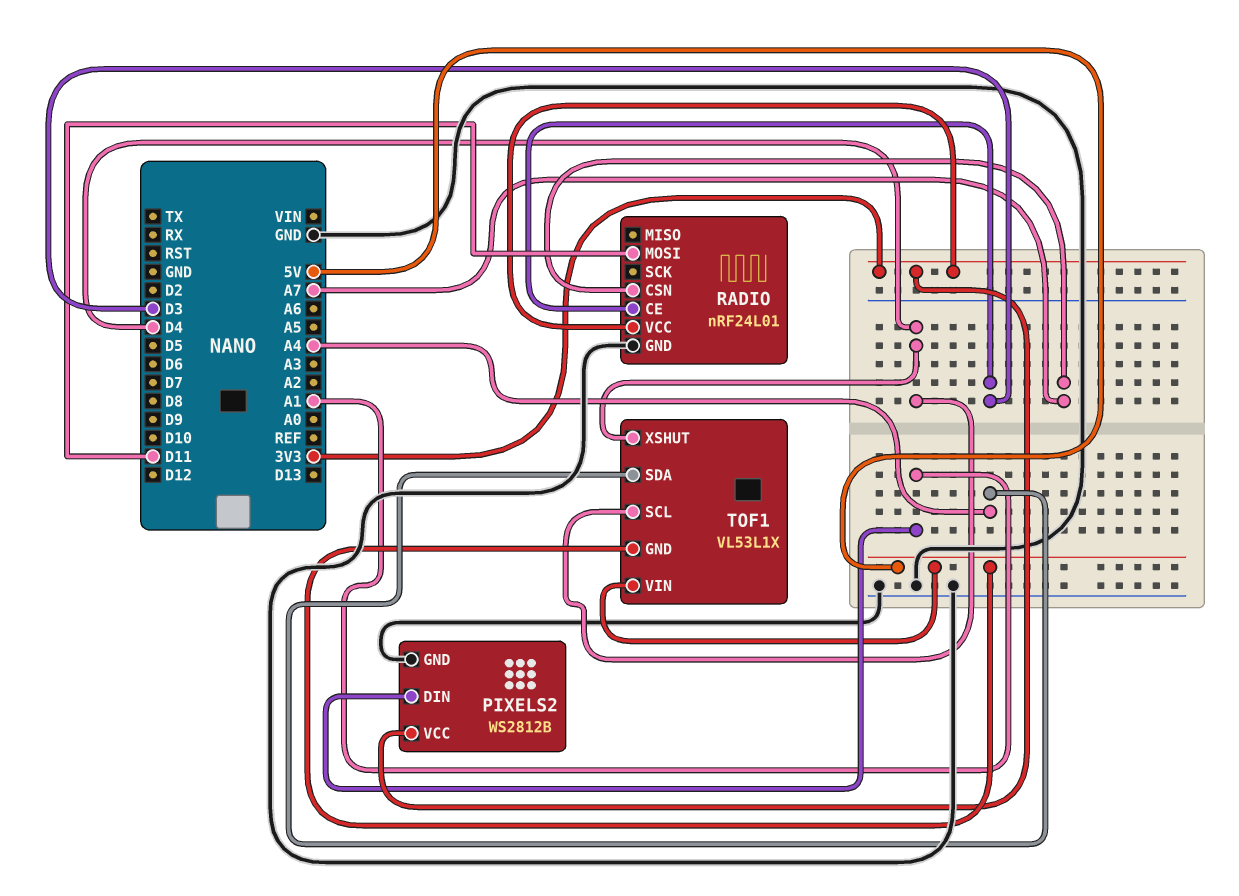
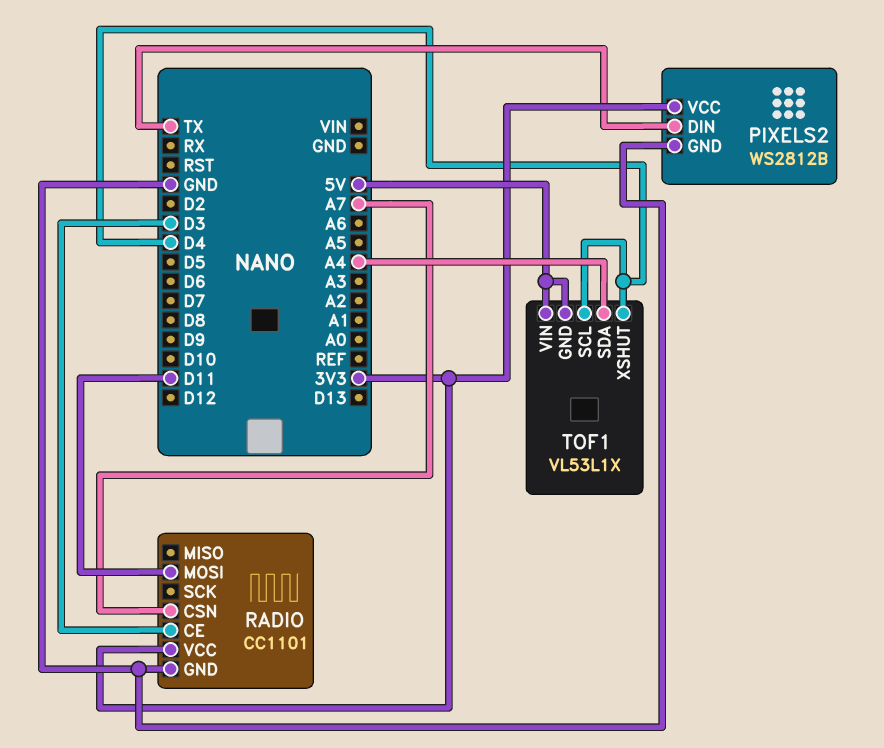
PIXELS2 pin DIN: A1 -> TX
RADIO: nRF24L01 -> CC1101

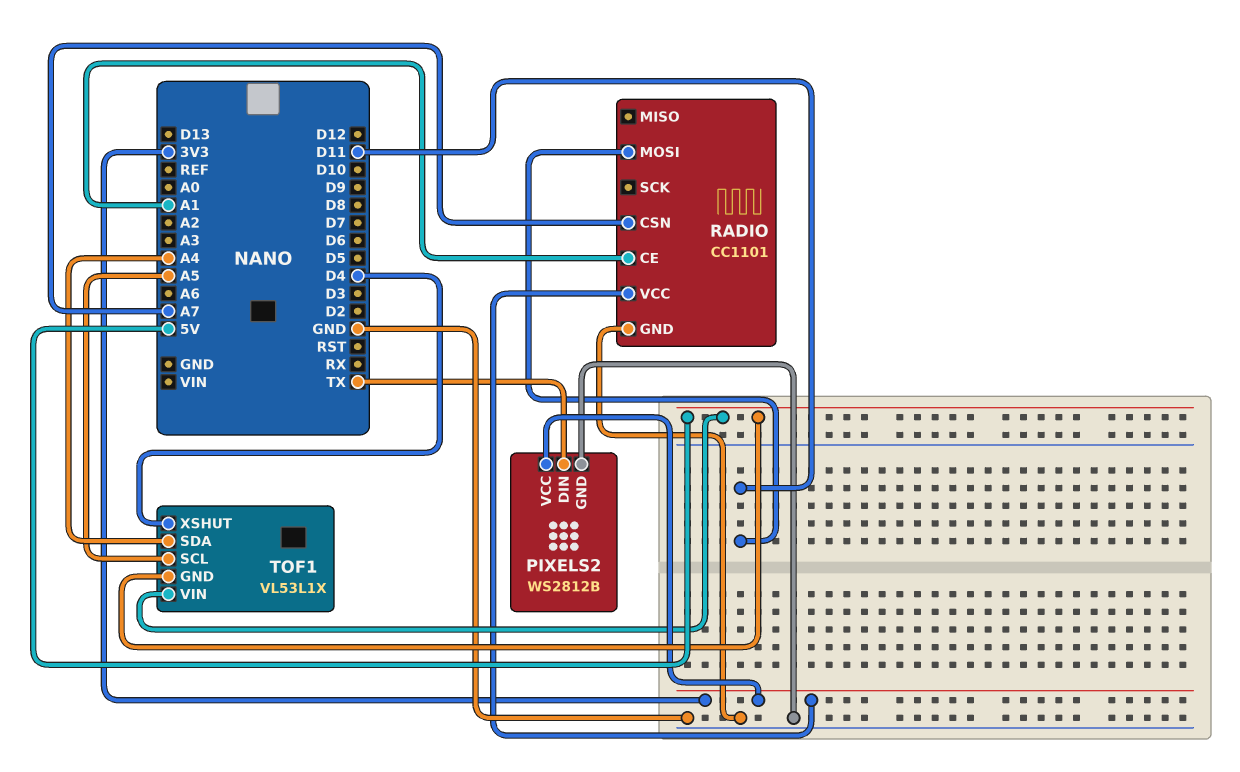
RADIO pin CE: D3 -> A1
TOF1 pin SCL: D4 -> A5

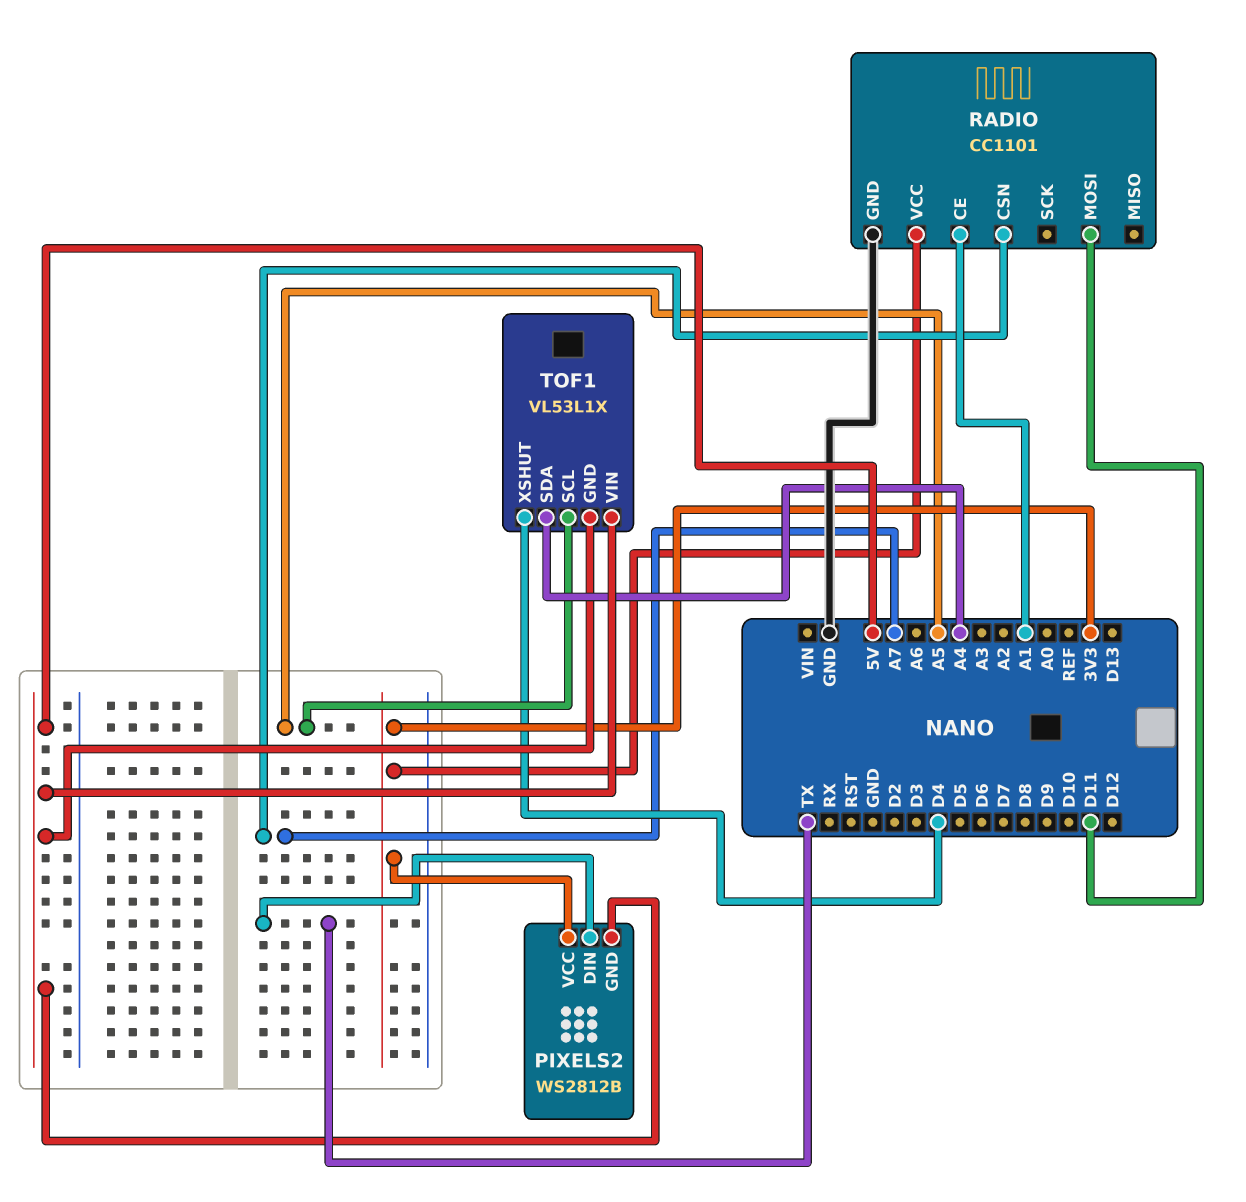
PIXELS2 pin GND: GND -> 5V

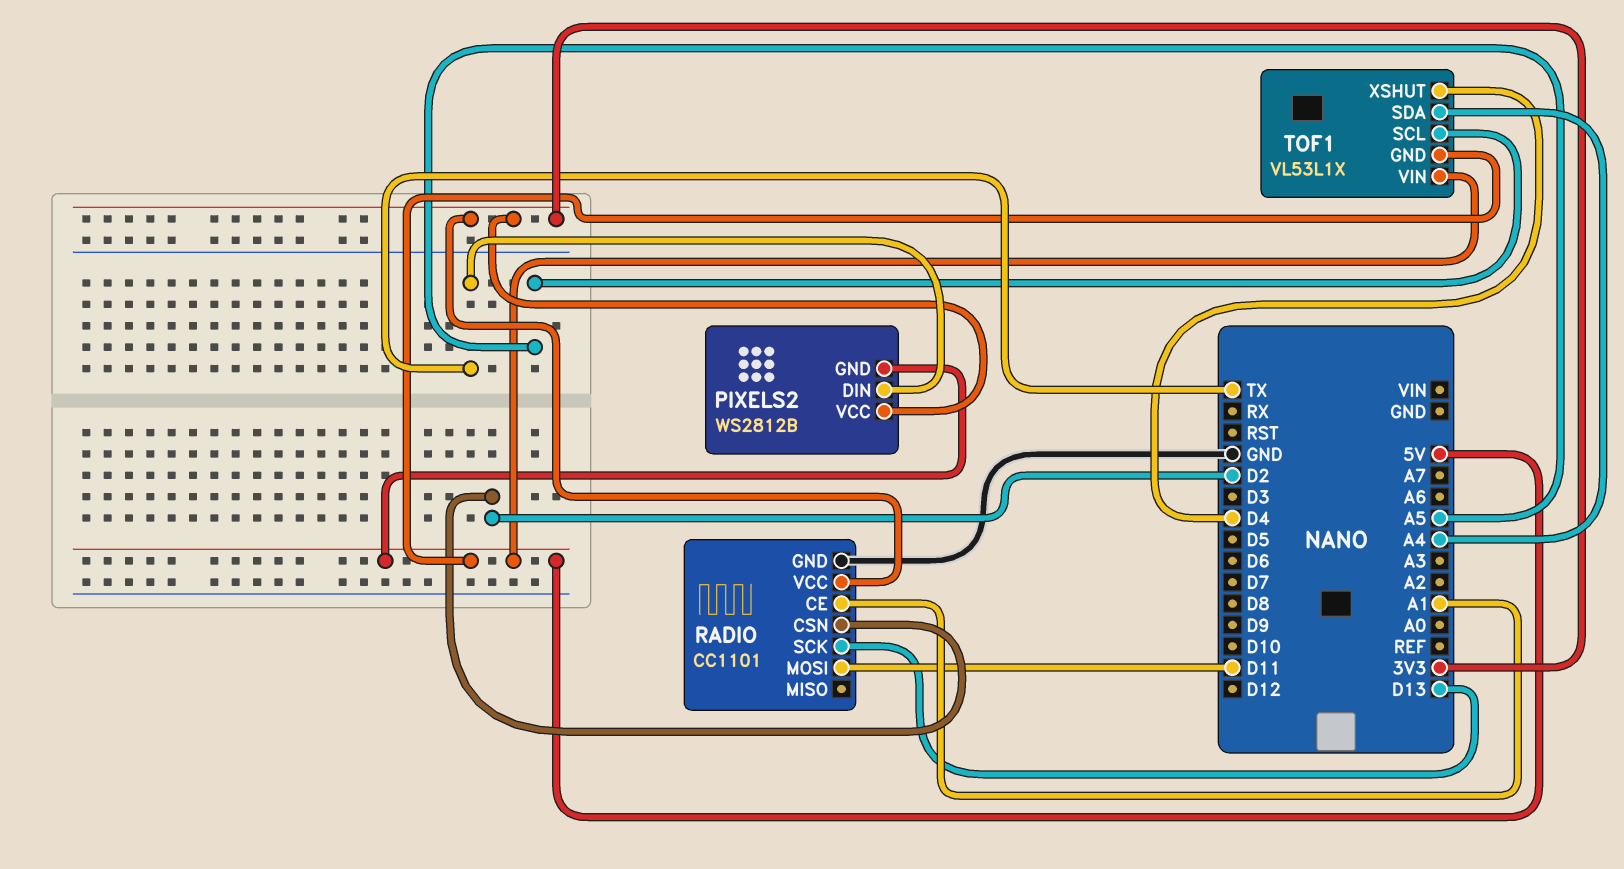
RADIO pin CSN: A7 -> D2
RADIO pin SCK: none -> D13

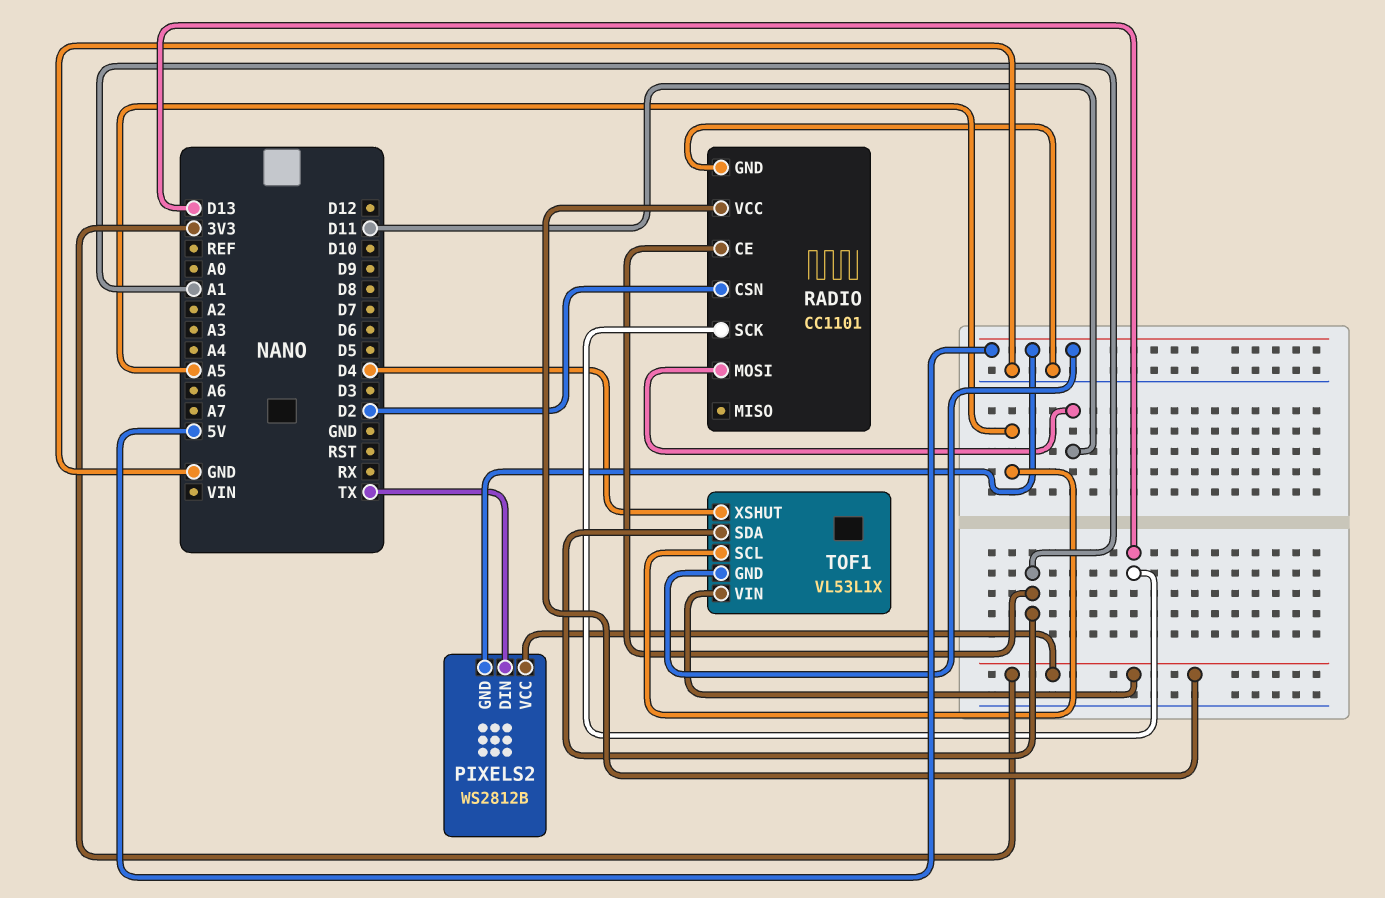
TOF1 pin SDA: A4 -> A1
TOF1 pin VIN: 5V -> 3V3

